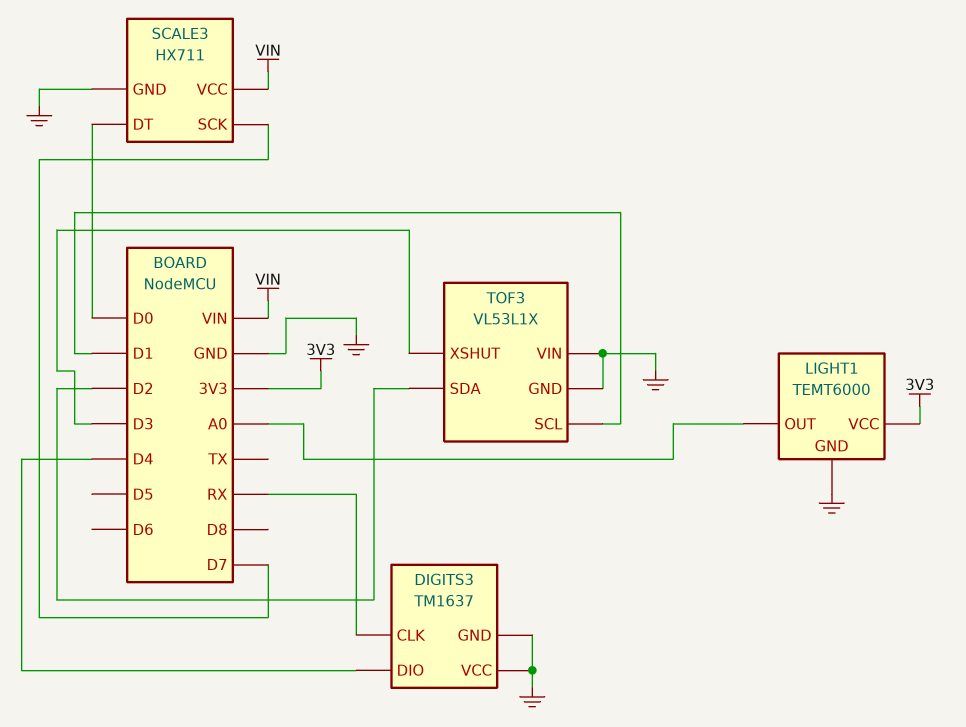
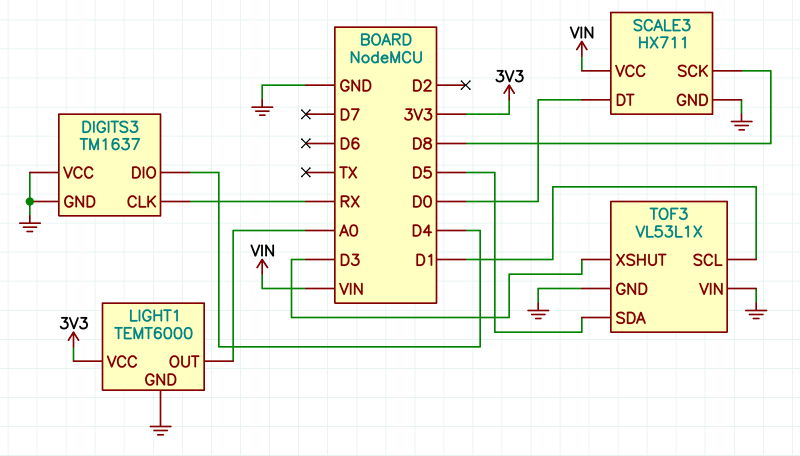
SCALE3 pin SCK: D7 -> D8
TOF3 pin SDA: D2 -> D5

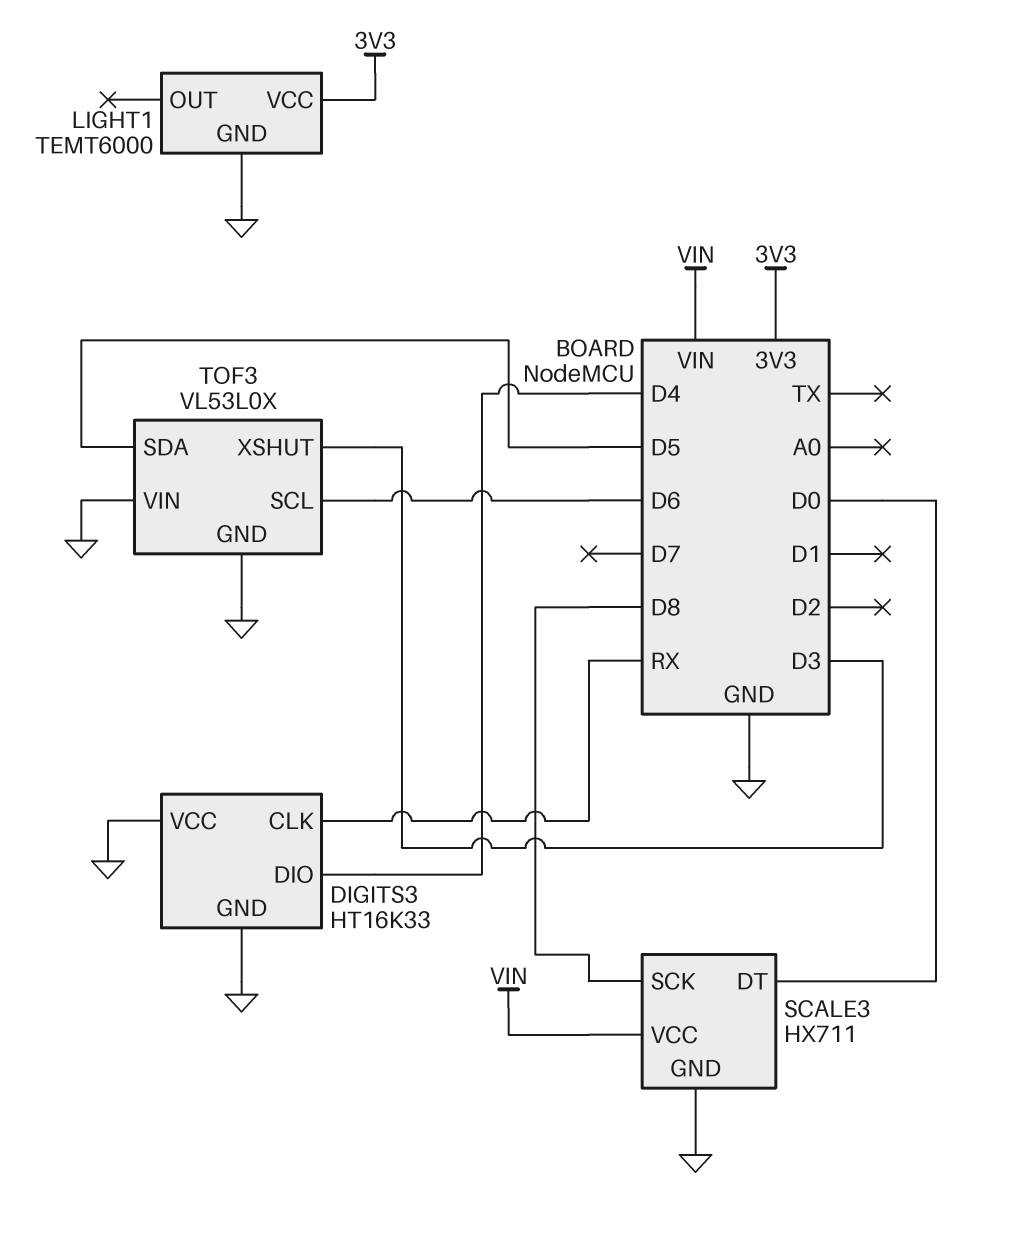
DIGITS3: TM1637 -> HT16K33
LIGHT1 pin OUT: A0 -> none
TOF3: VL53L1X -> VL53L0X
TOF3 pin SCL: D1 -> D6

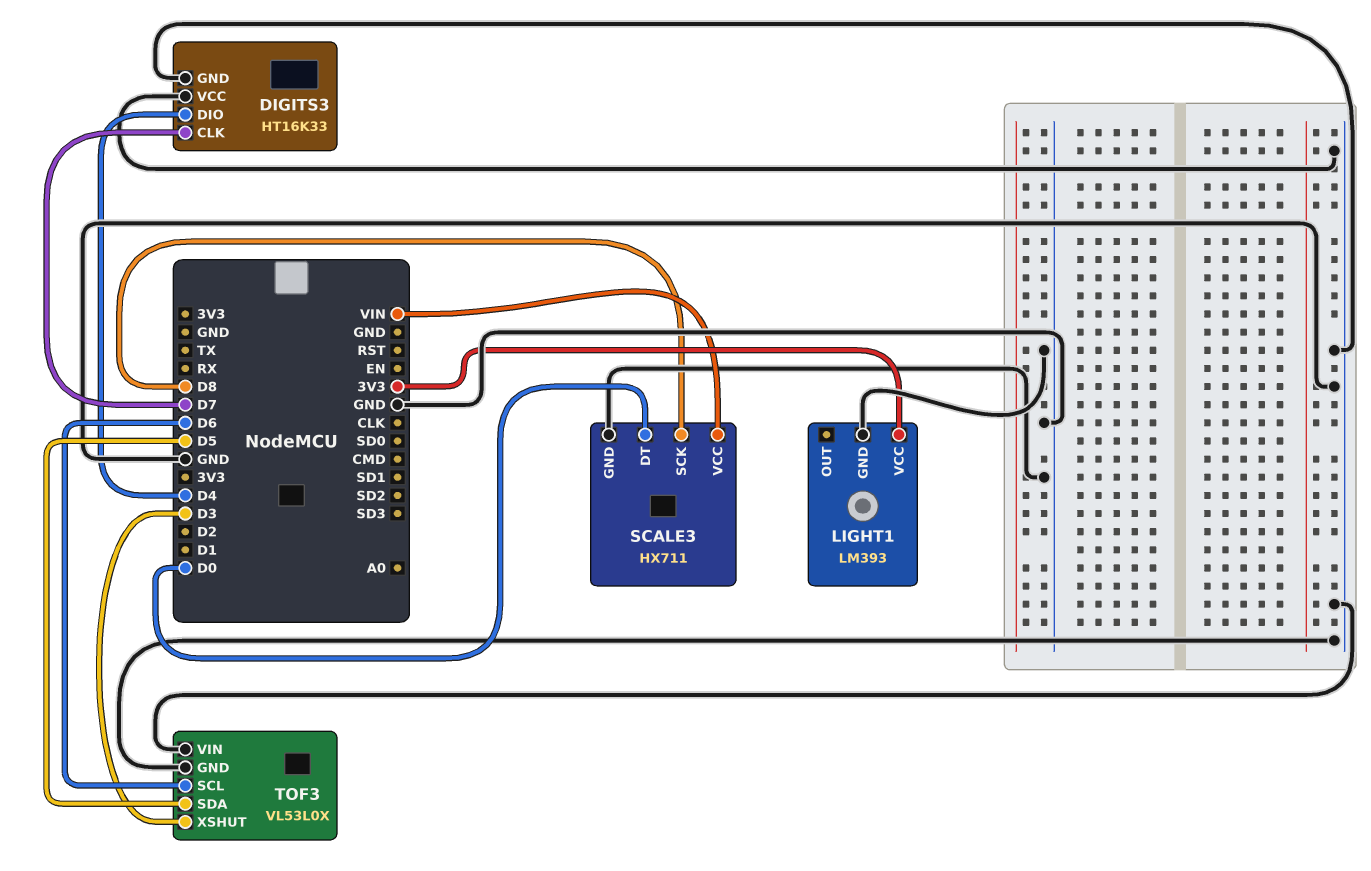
DIGITS3 pin CLK: RX -> D7
LIGHT1: TEMT6000 -> LM393

